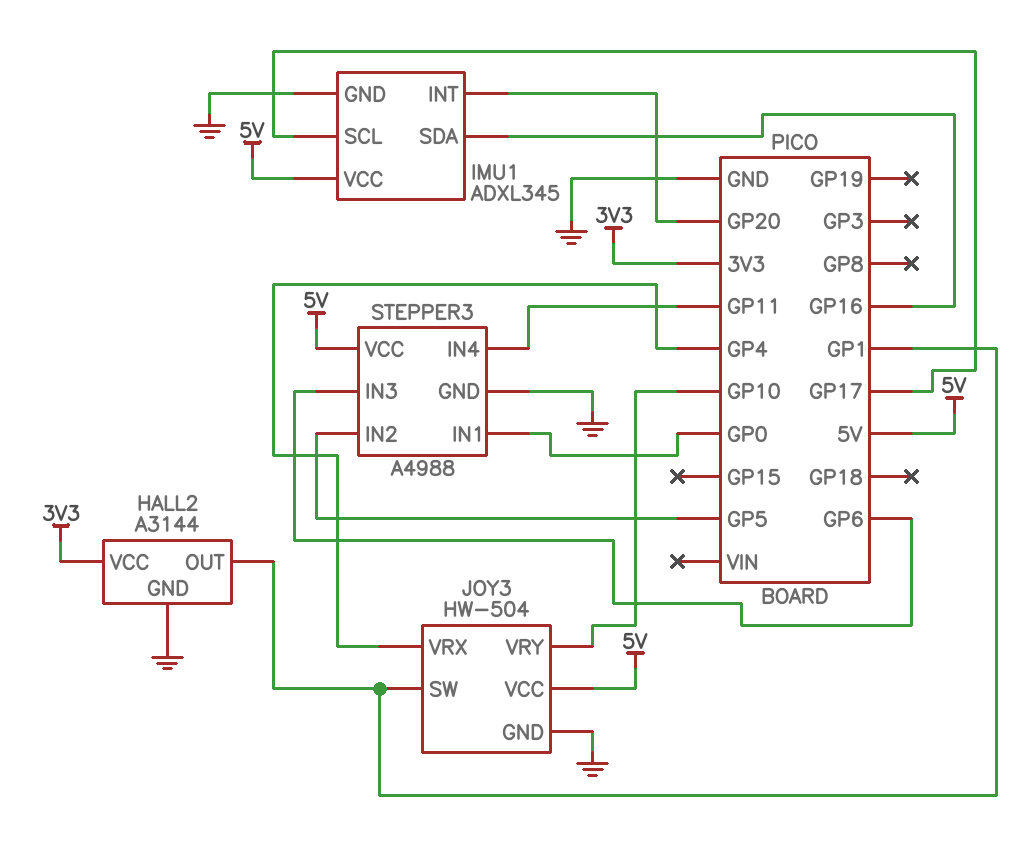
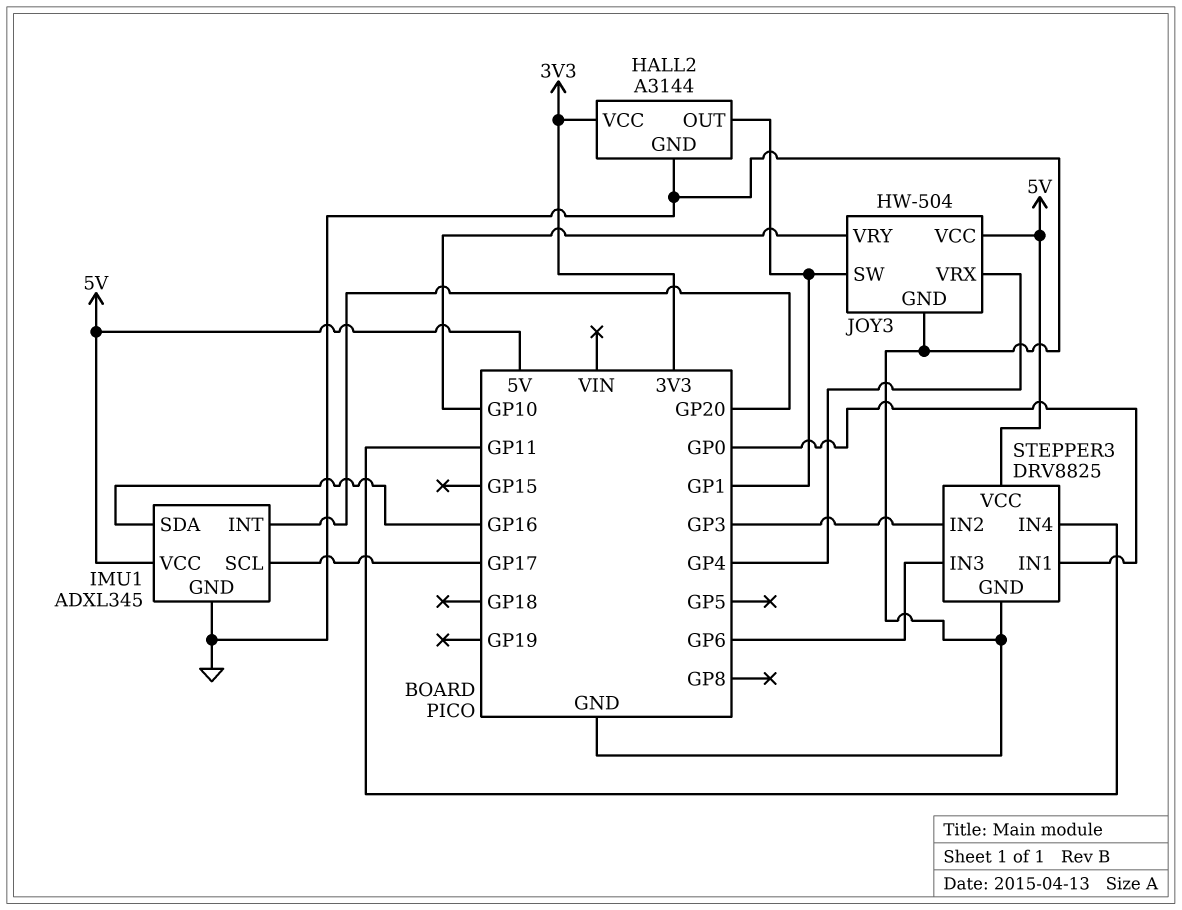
STEPPER3: A4988 -> DRV8825
STEPPER3 pin IN2: GP5 -> GP3

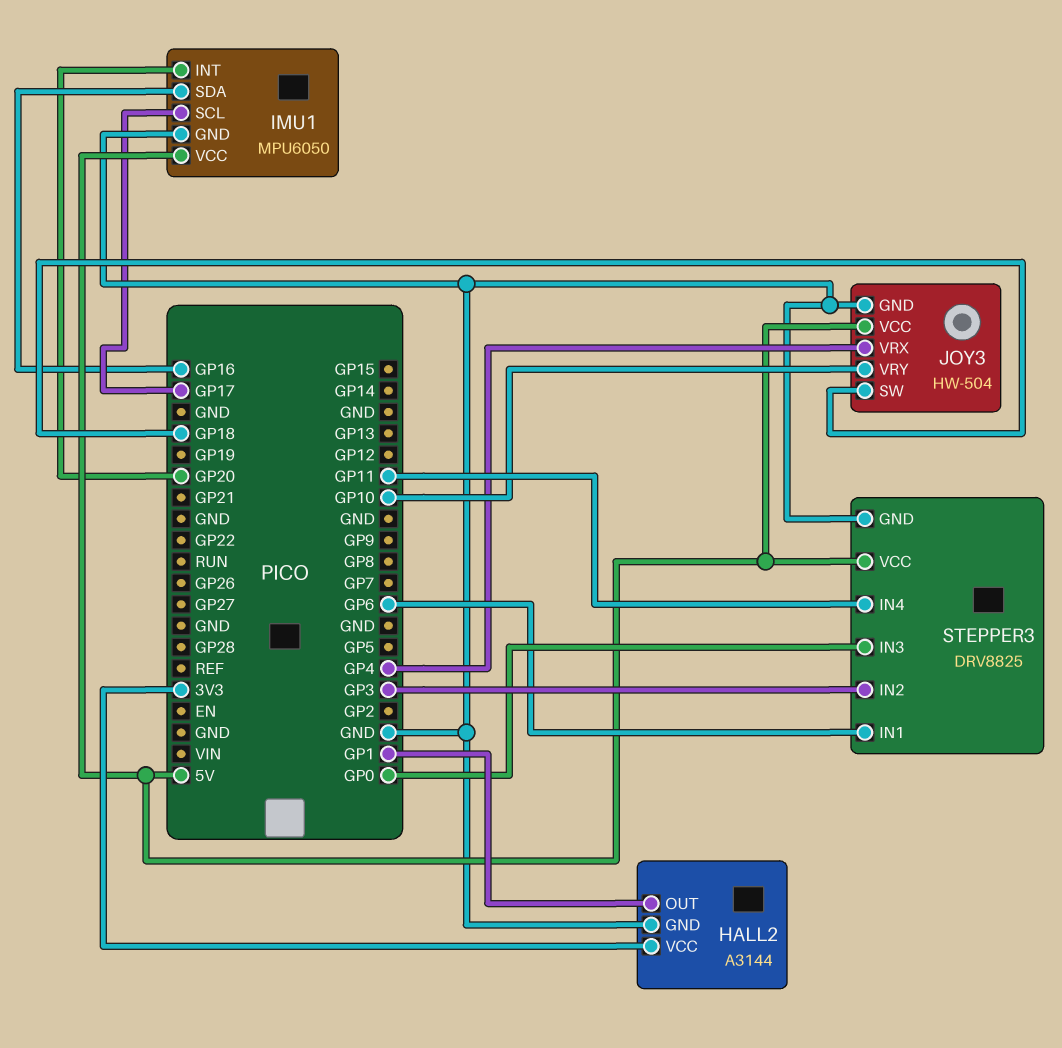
IMU1: ADXL345 -> MPU6050
JOY3 pin SW: GP1 -> GP18
STEPPER3 pin IN1: GP0 -> GP6
STEPPER3 pin IN3: GP6 -> GP0

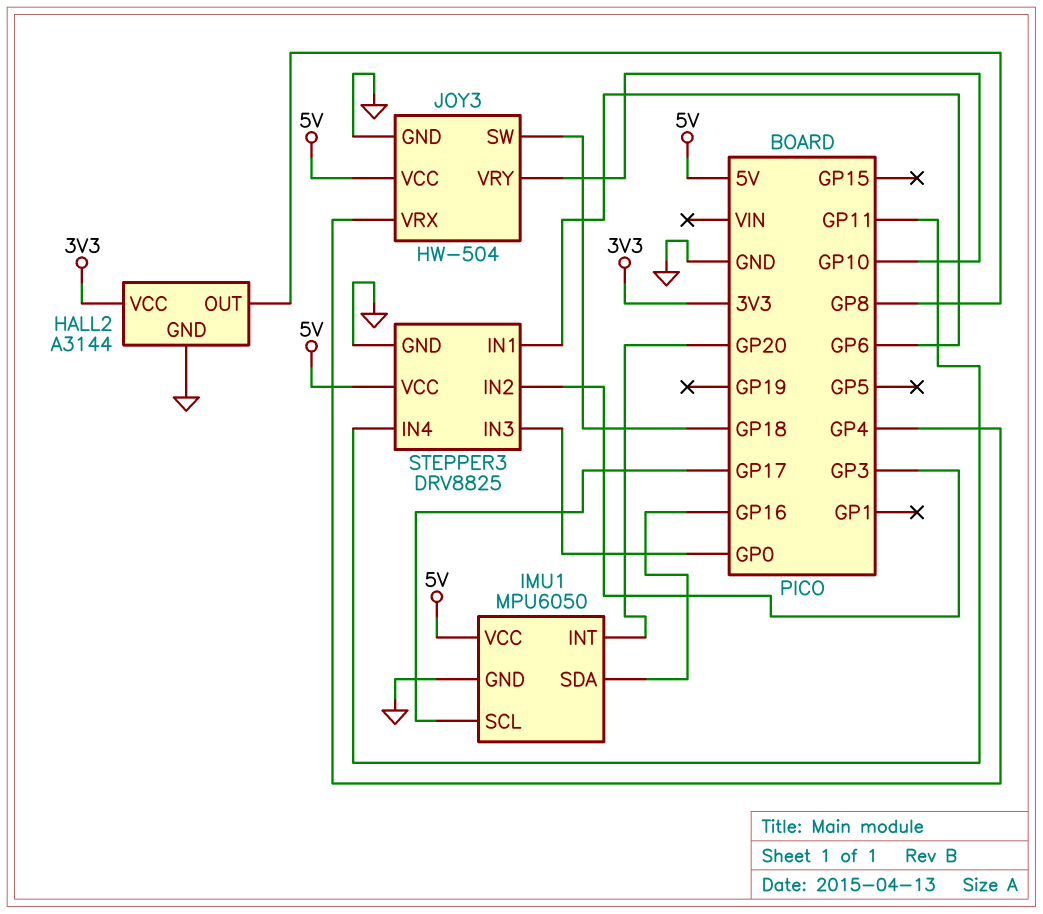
HALL2 pin OUT: GP1 -> GP8

